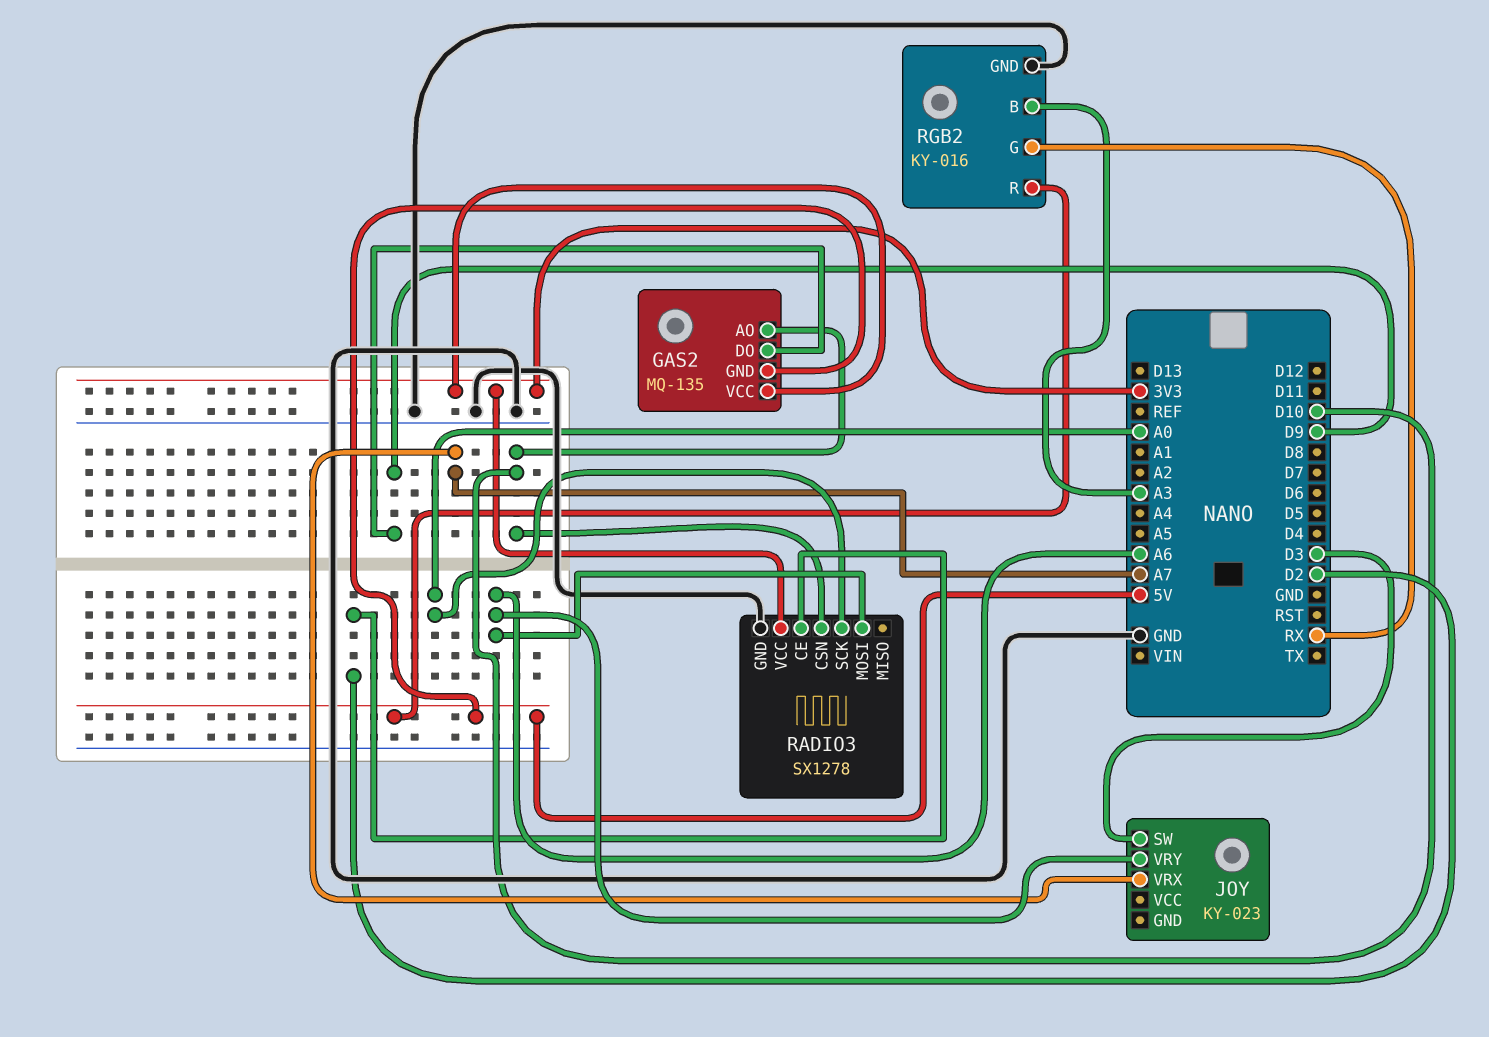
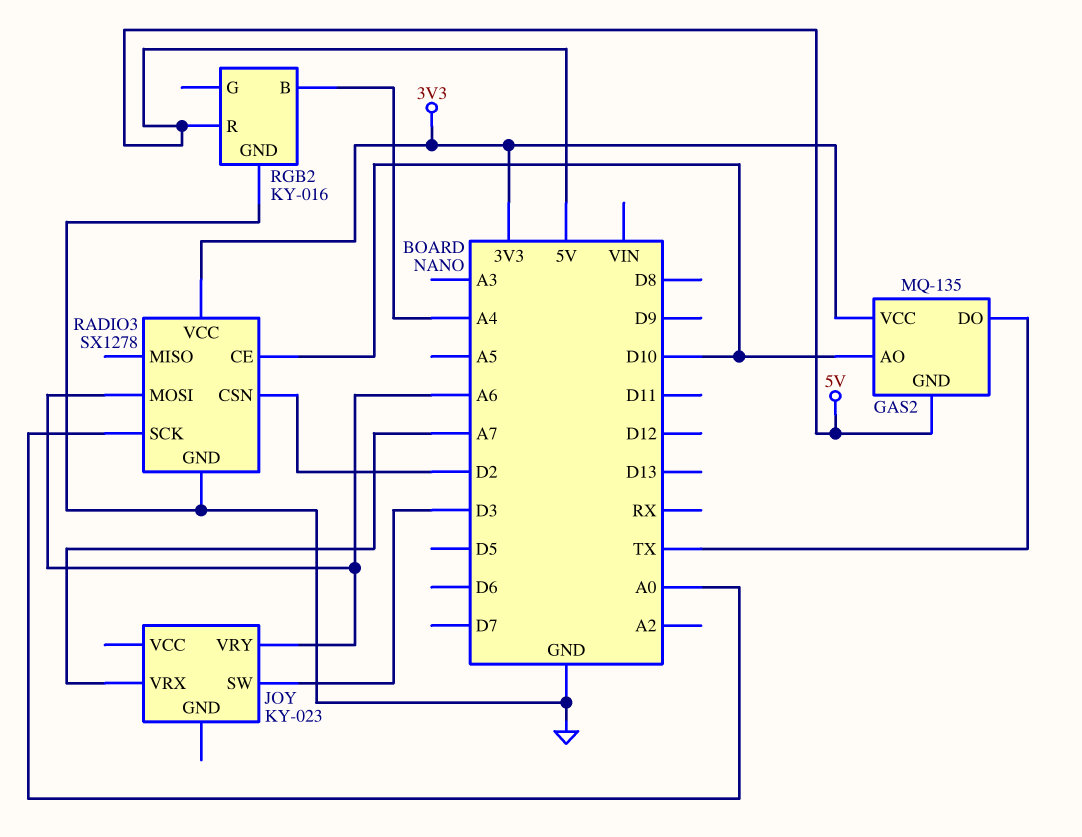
GAS2 pin DO: D9 -> TX
RADIO3 pin CE: D2 -> D10
RADIO3 pin CSN: D10 -> D2
RGB2 pin B: A3 -> A4
RGB2 pin G: RX -> none

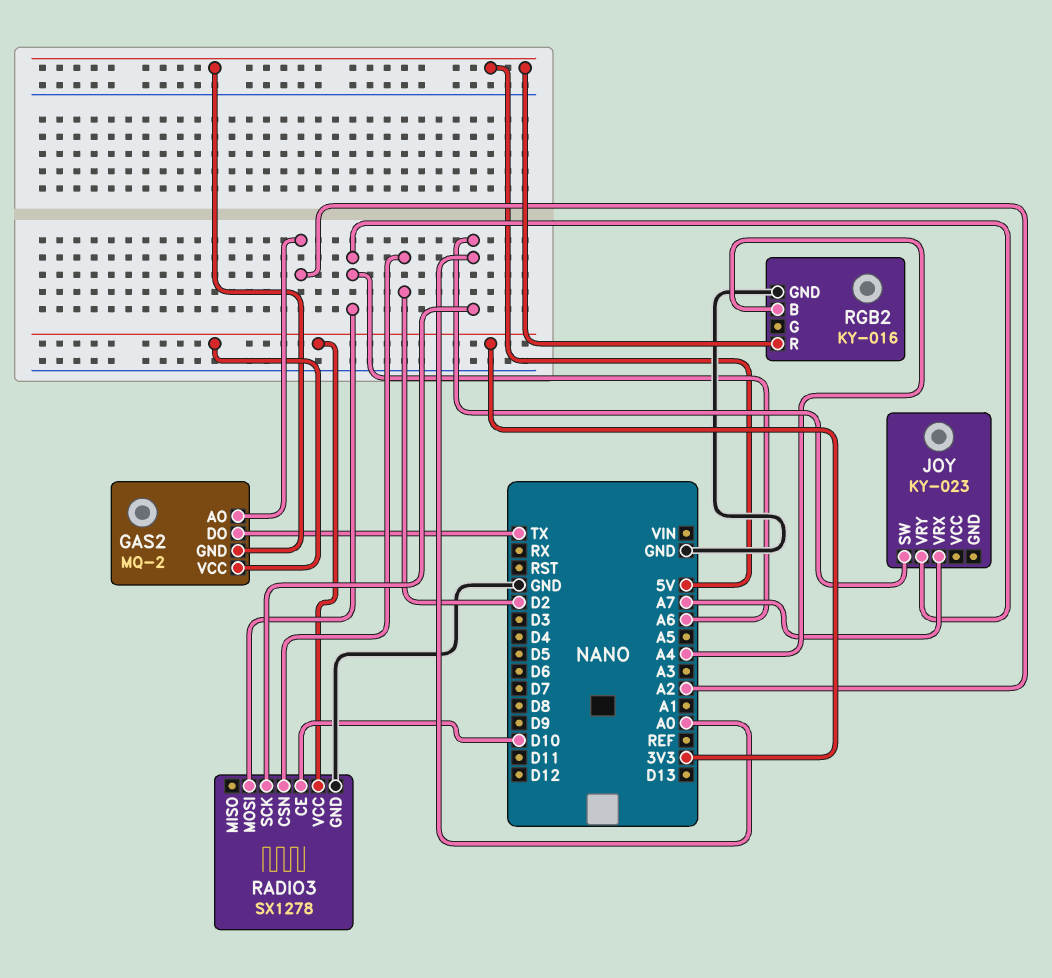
GAS2: MQ-135 -> MQ-2
GAS2 pin AO: D10 -> A2
JOY pin SW: D3 -> A0

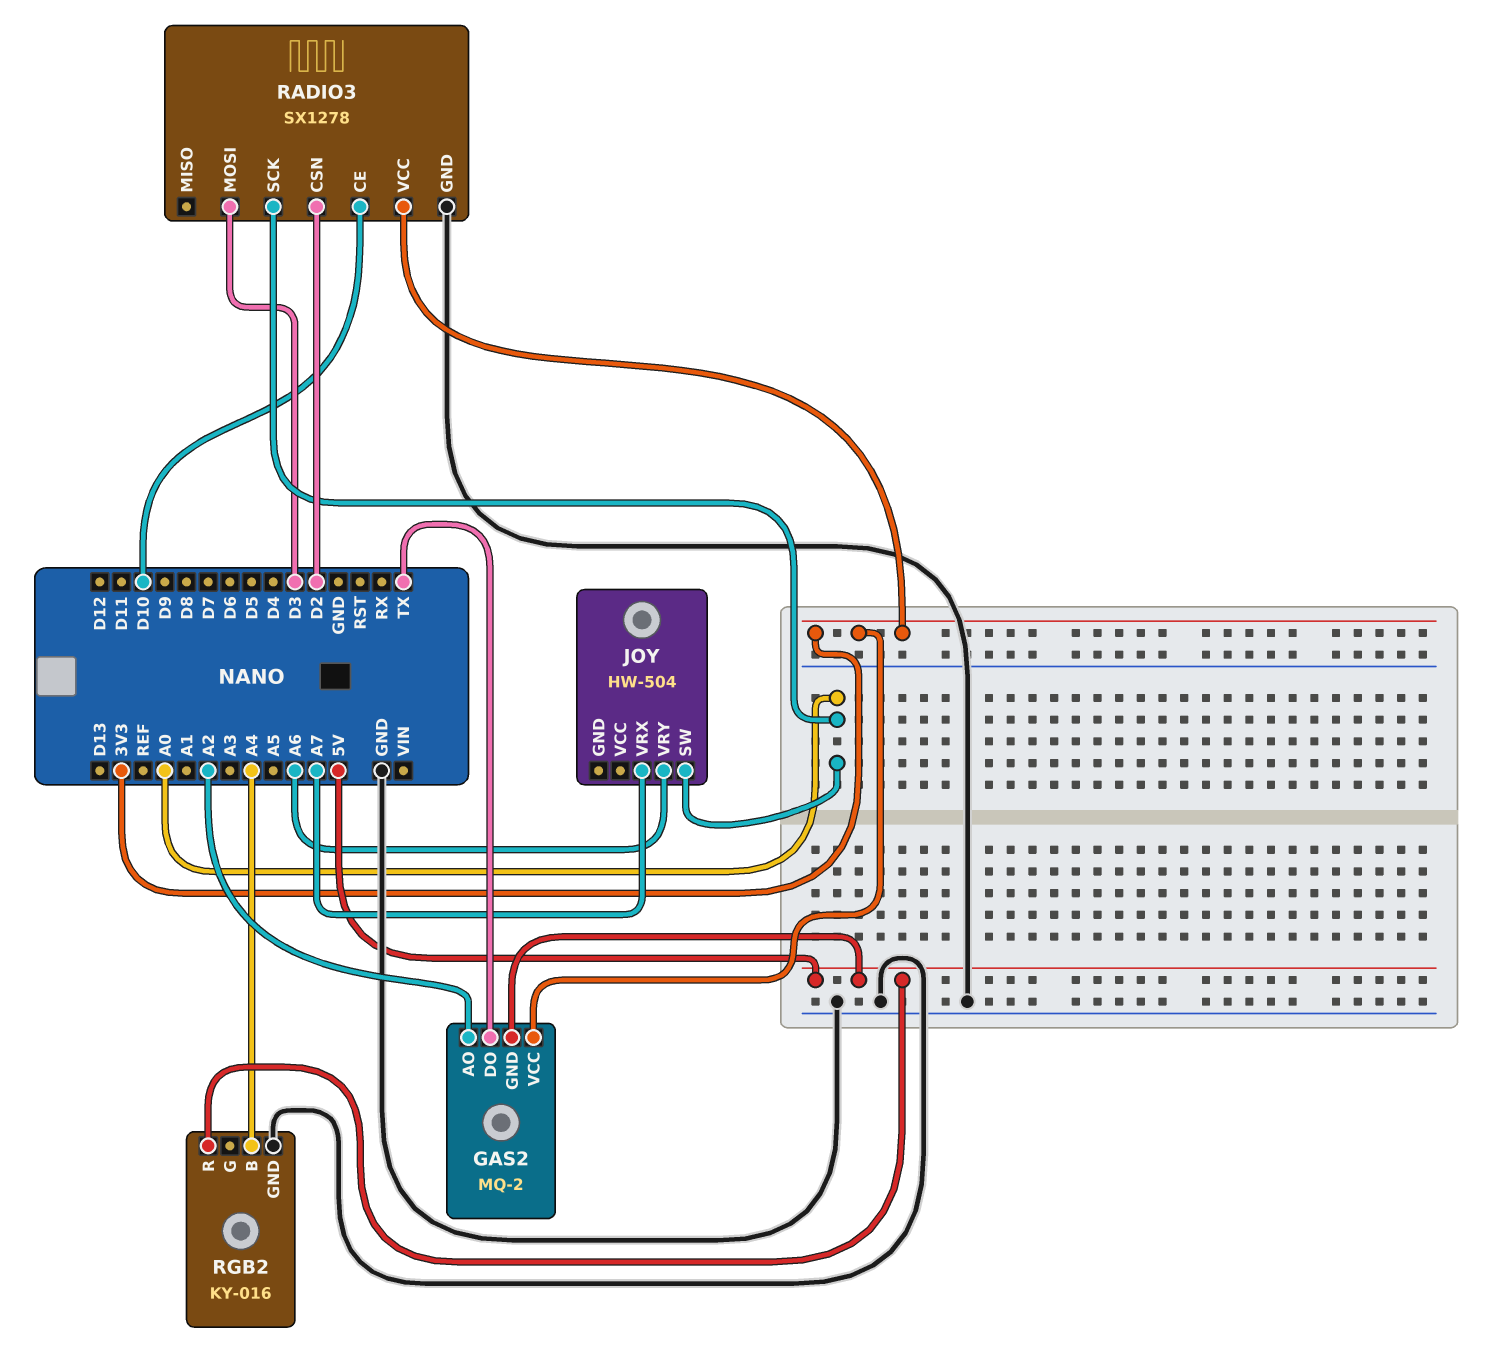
JOY: KY-023 -> HW-504
RADIO3 pin MOSI: A6 -> D3

